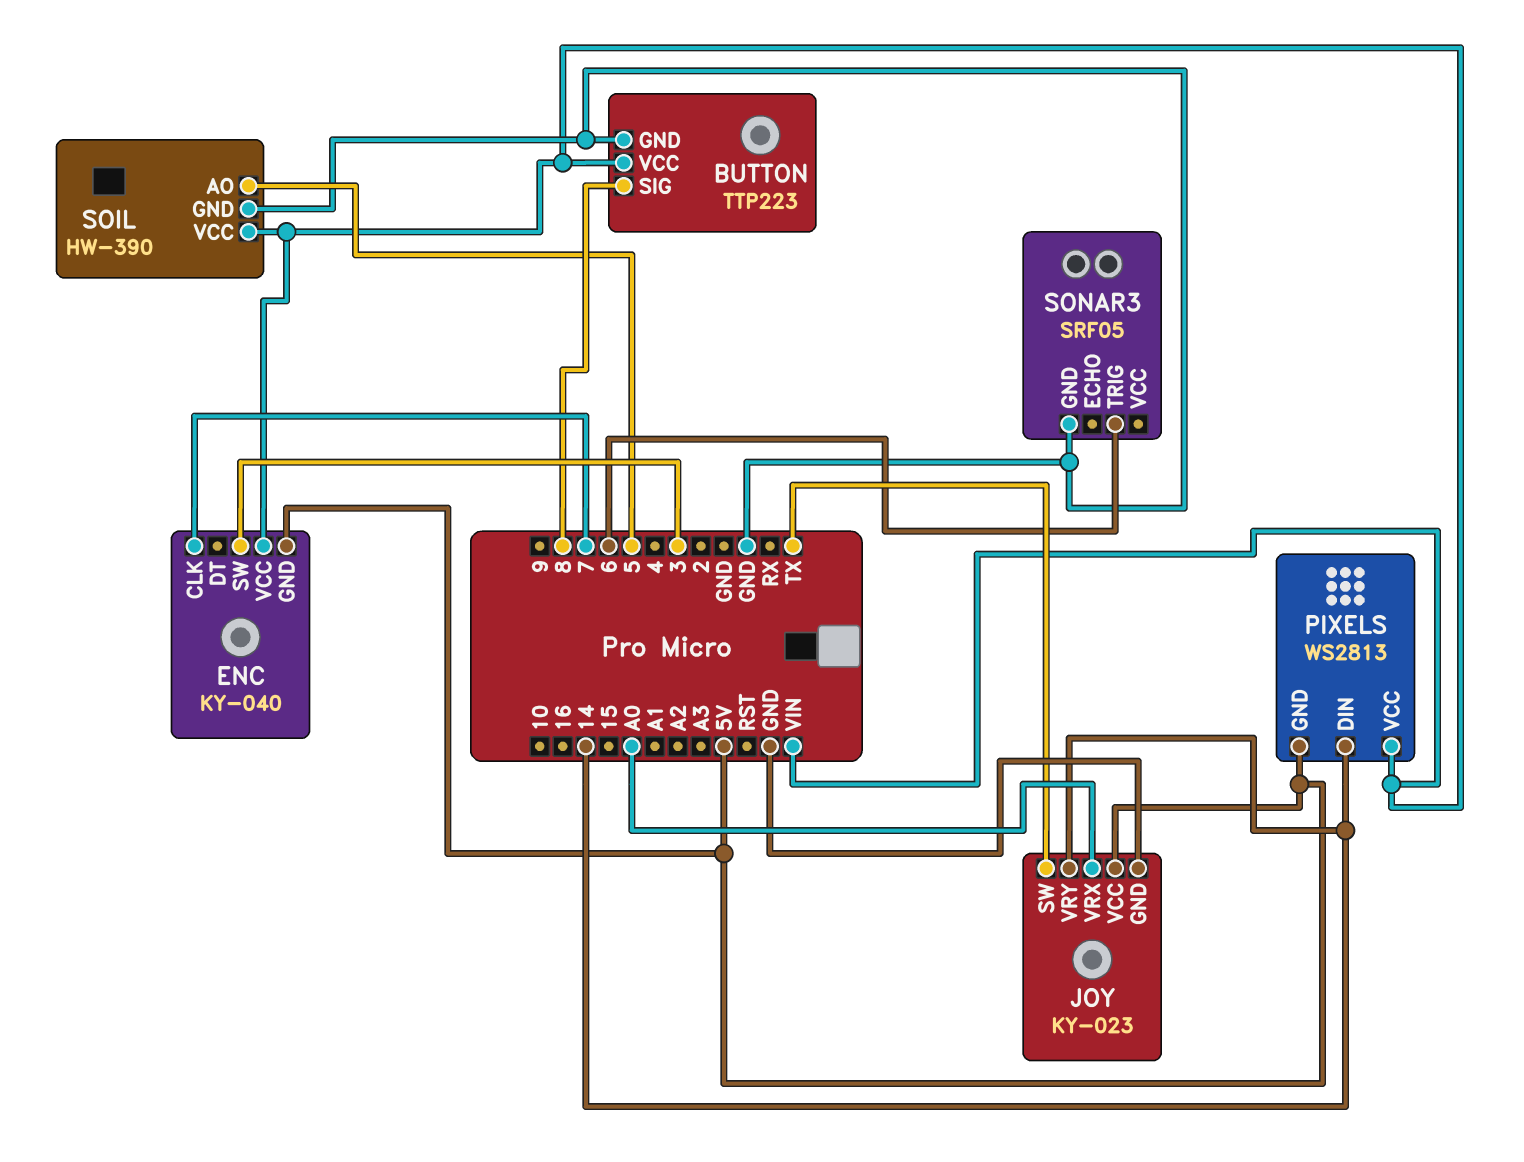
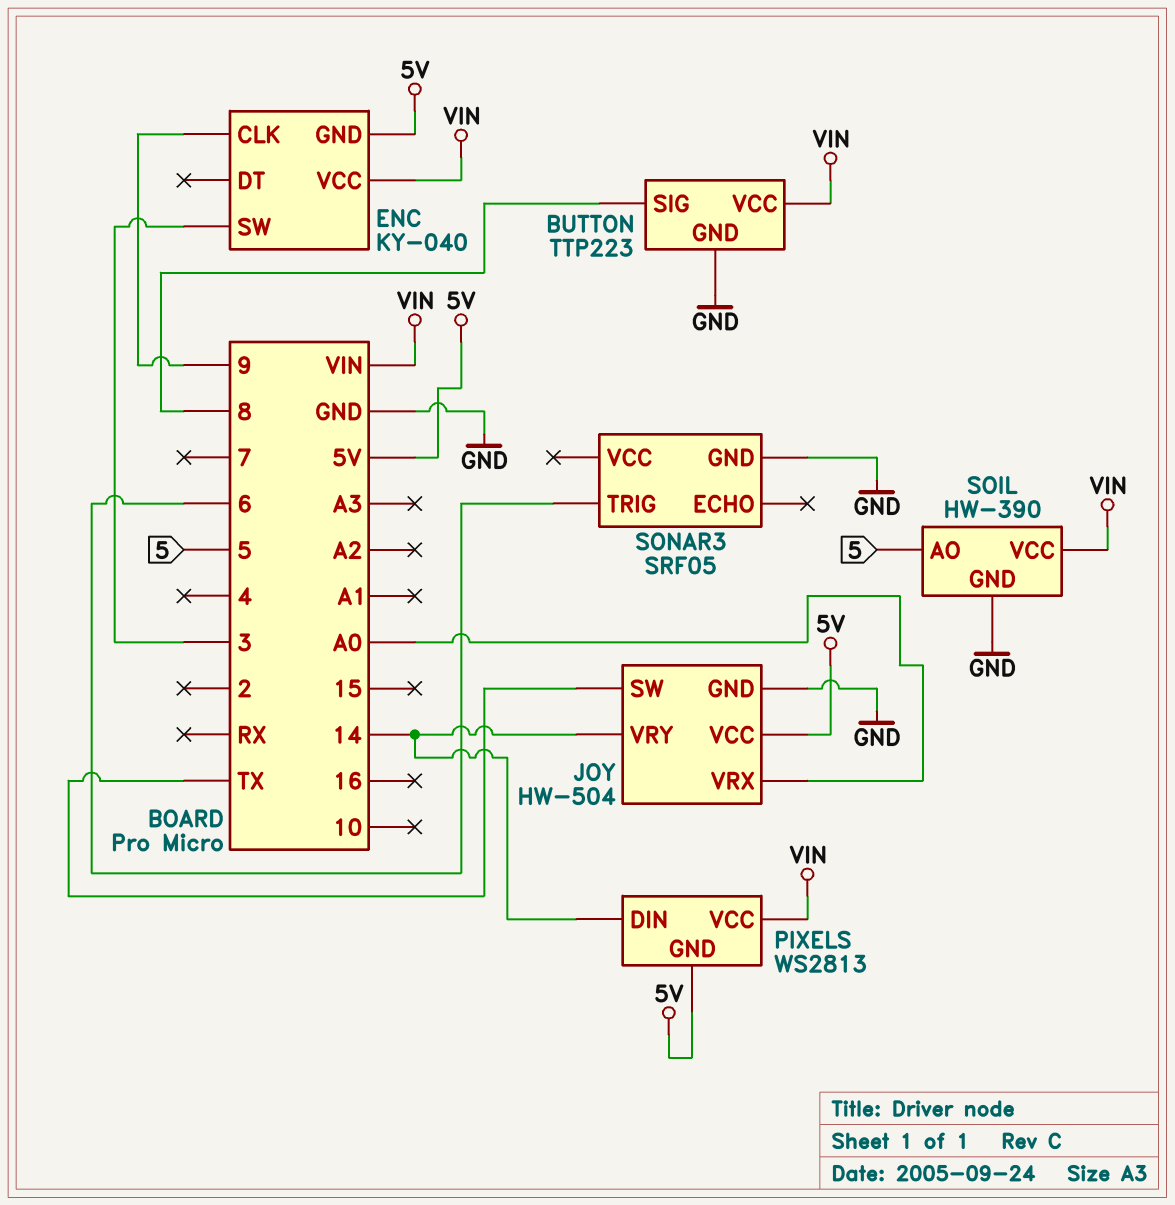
ENC pin CLK: 7 -> 9
JOY: KY-023 -> HW-504

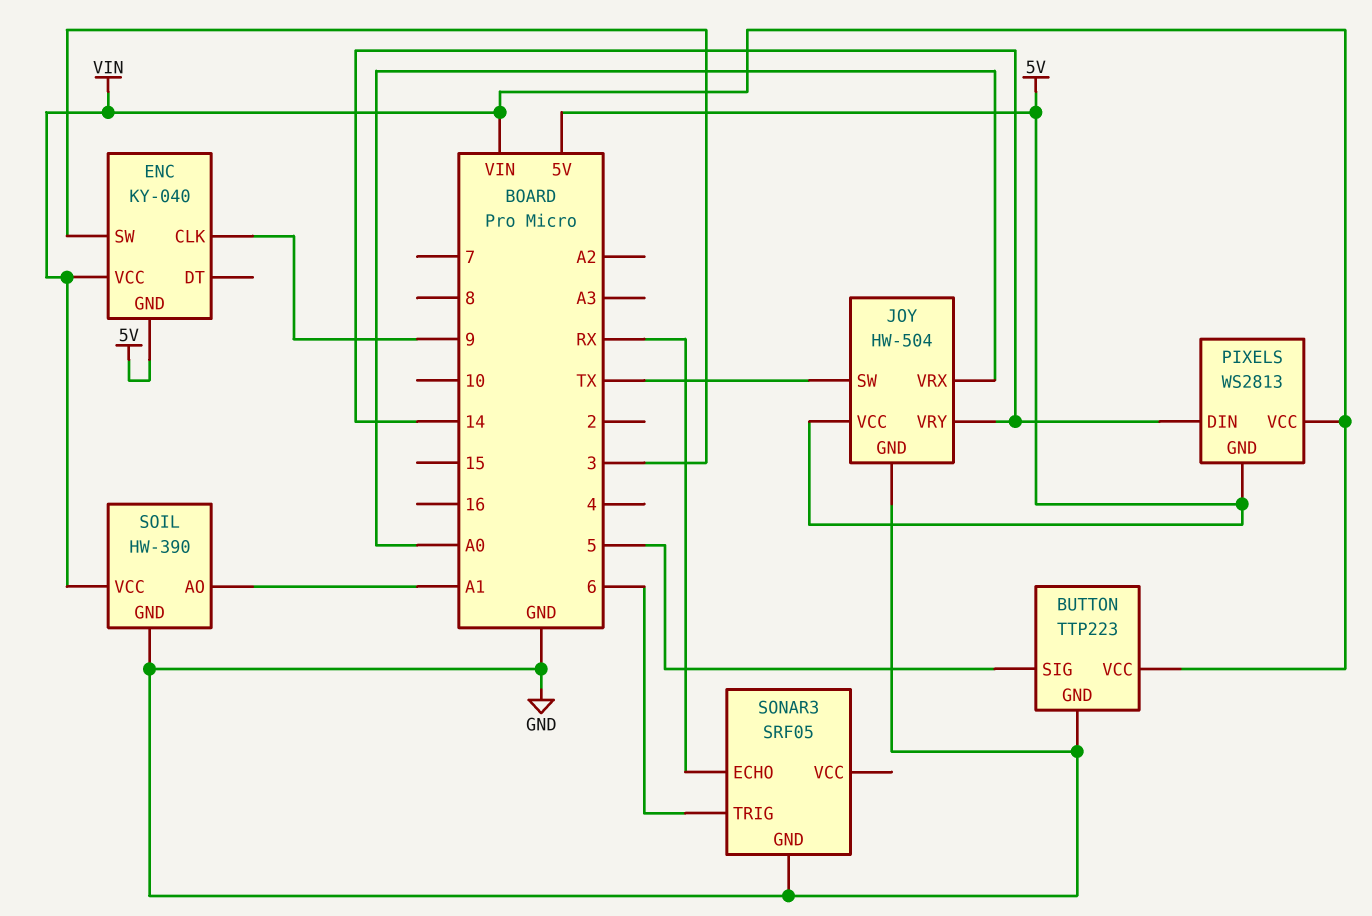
BUTTON pin SIG: 8 -> 5
SOIL pin AO: 5 -> A1
SONAR3 pin ECHO: none -> RX

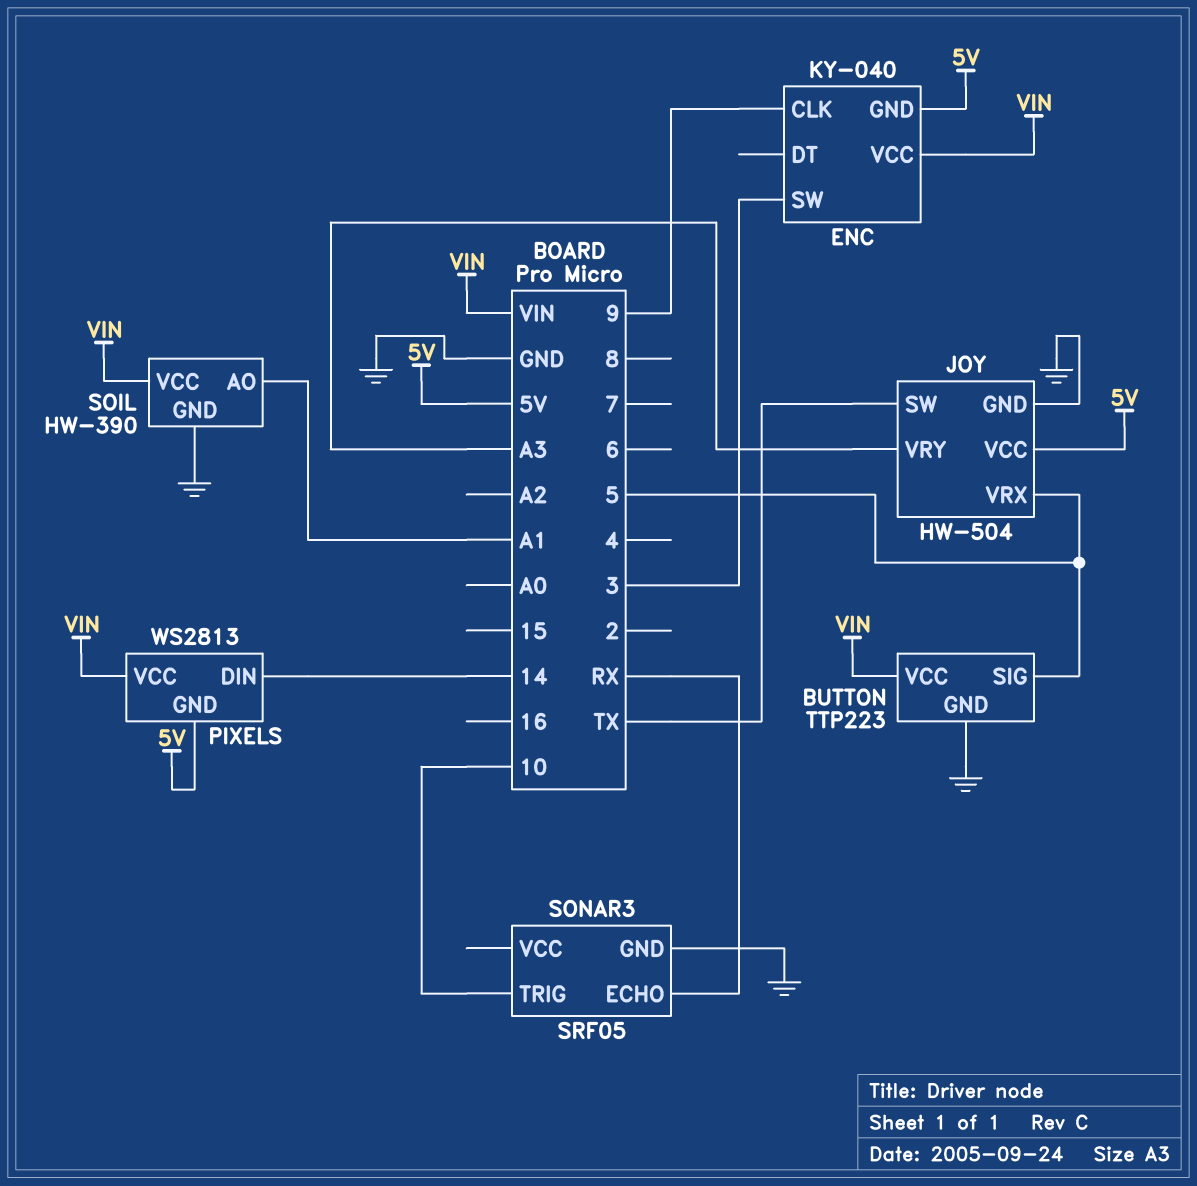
JOY pin VRX: A0 -> 5
JOY pin VRY: 14 -> A3
SONAR3 pin TRIG: 6 -> 10

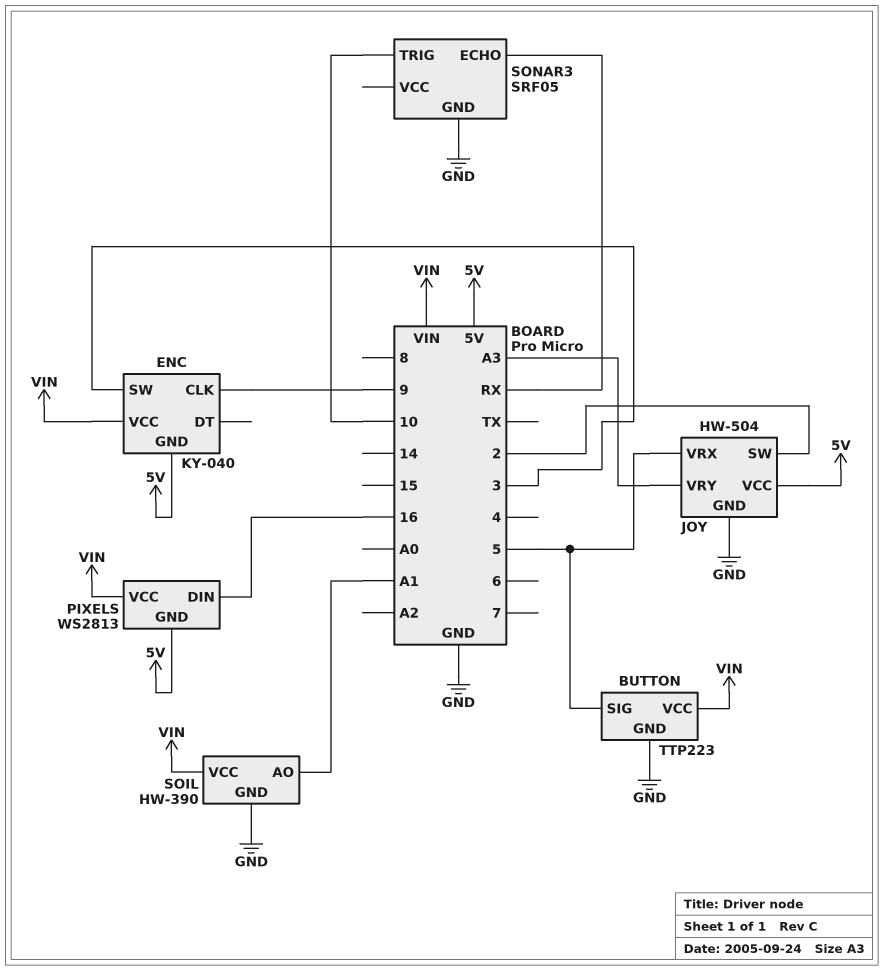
JOY pin SW: TX -> 2
PIXELS pin DIN: 14 -> 16

